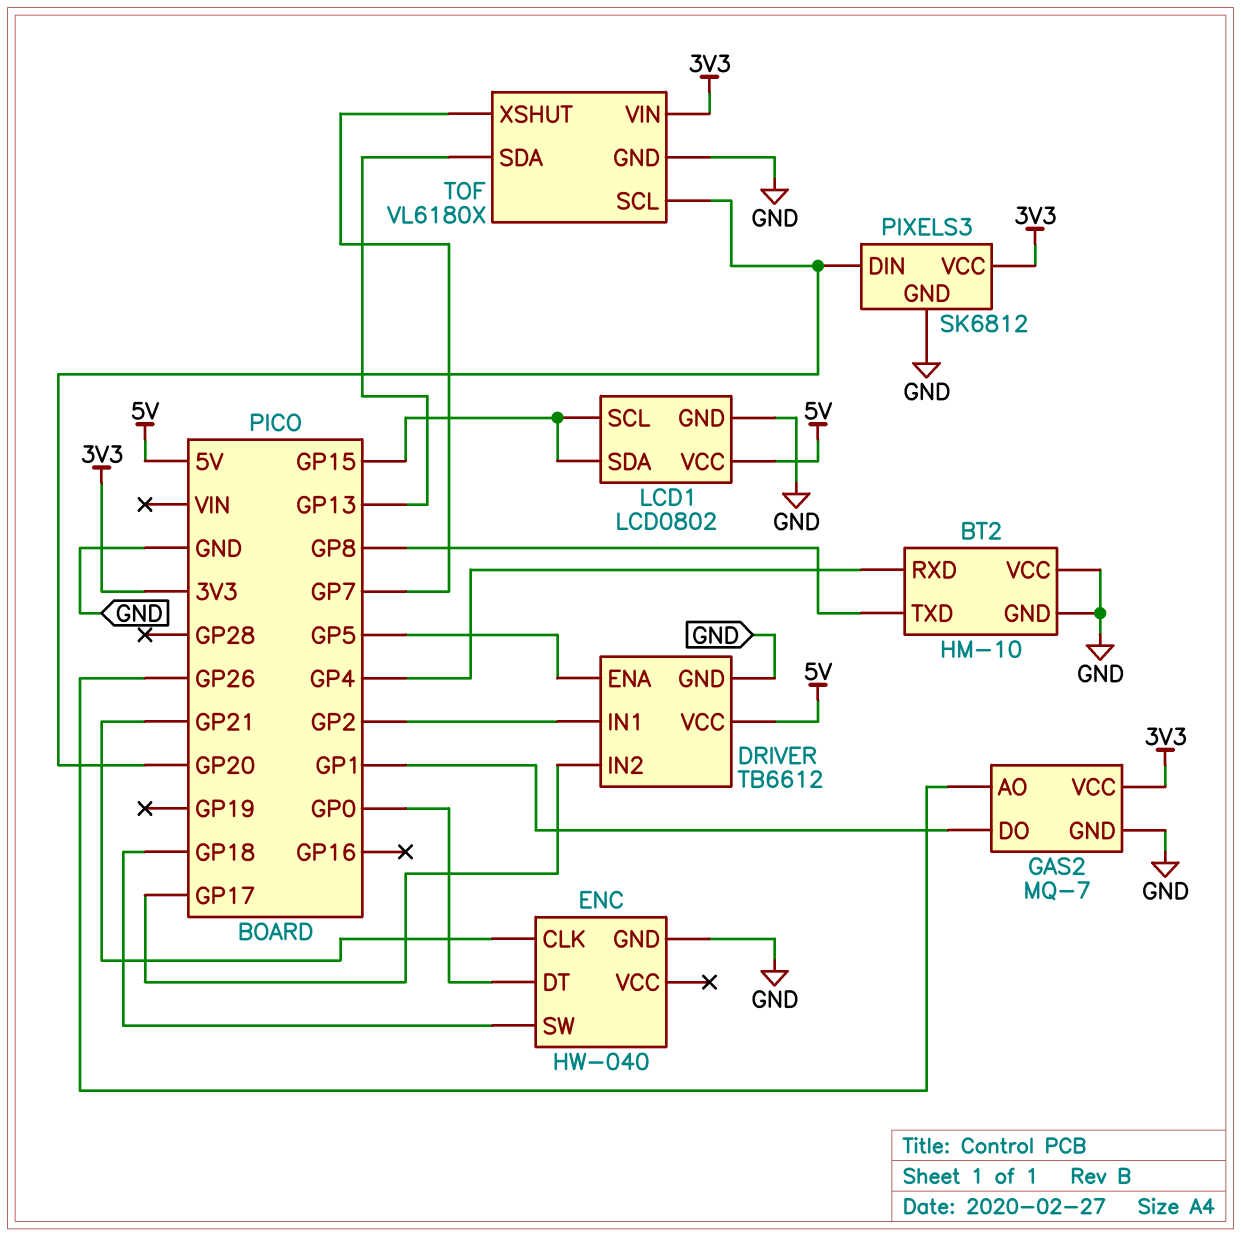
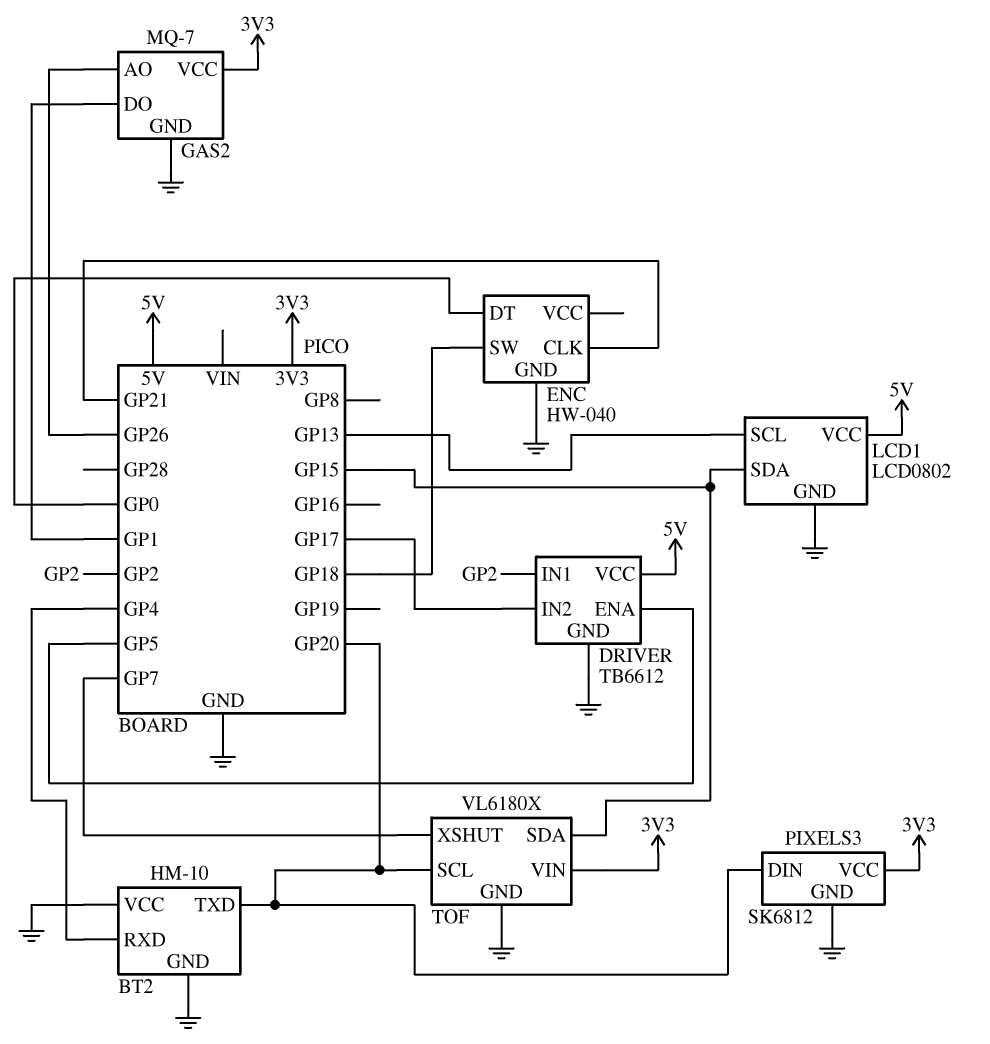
BT2 pin TXD: GP8 -> GP20
LCD1 pin SCL: GP15 -> GP13
TOF pin SDA: GP13 -> GP15

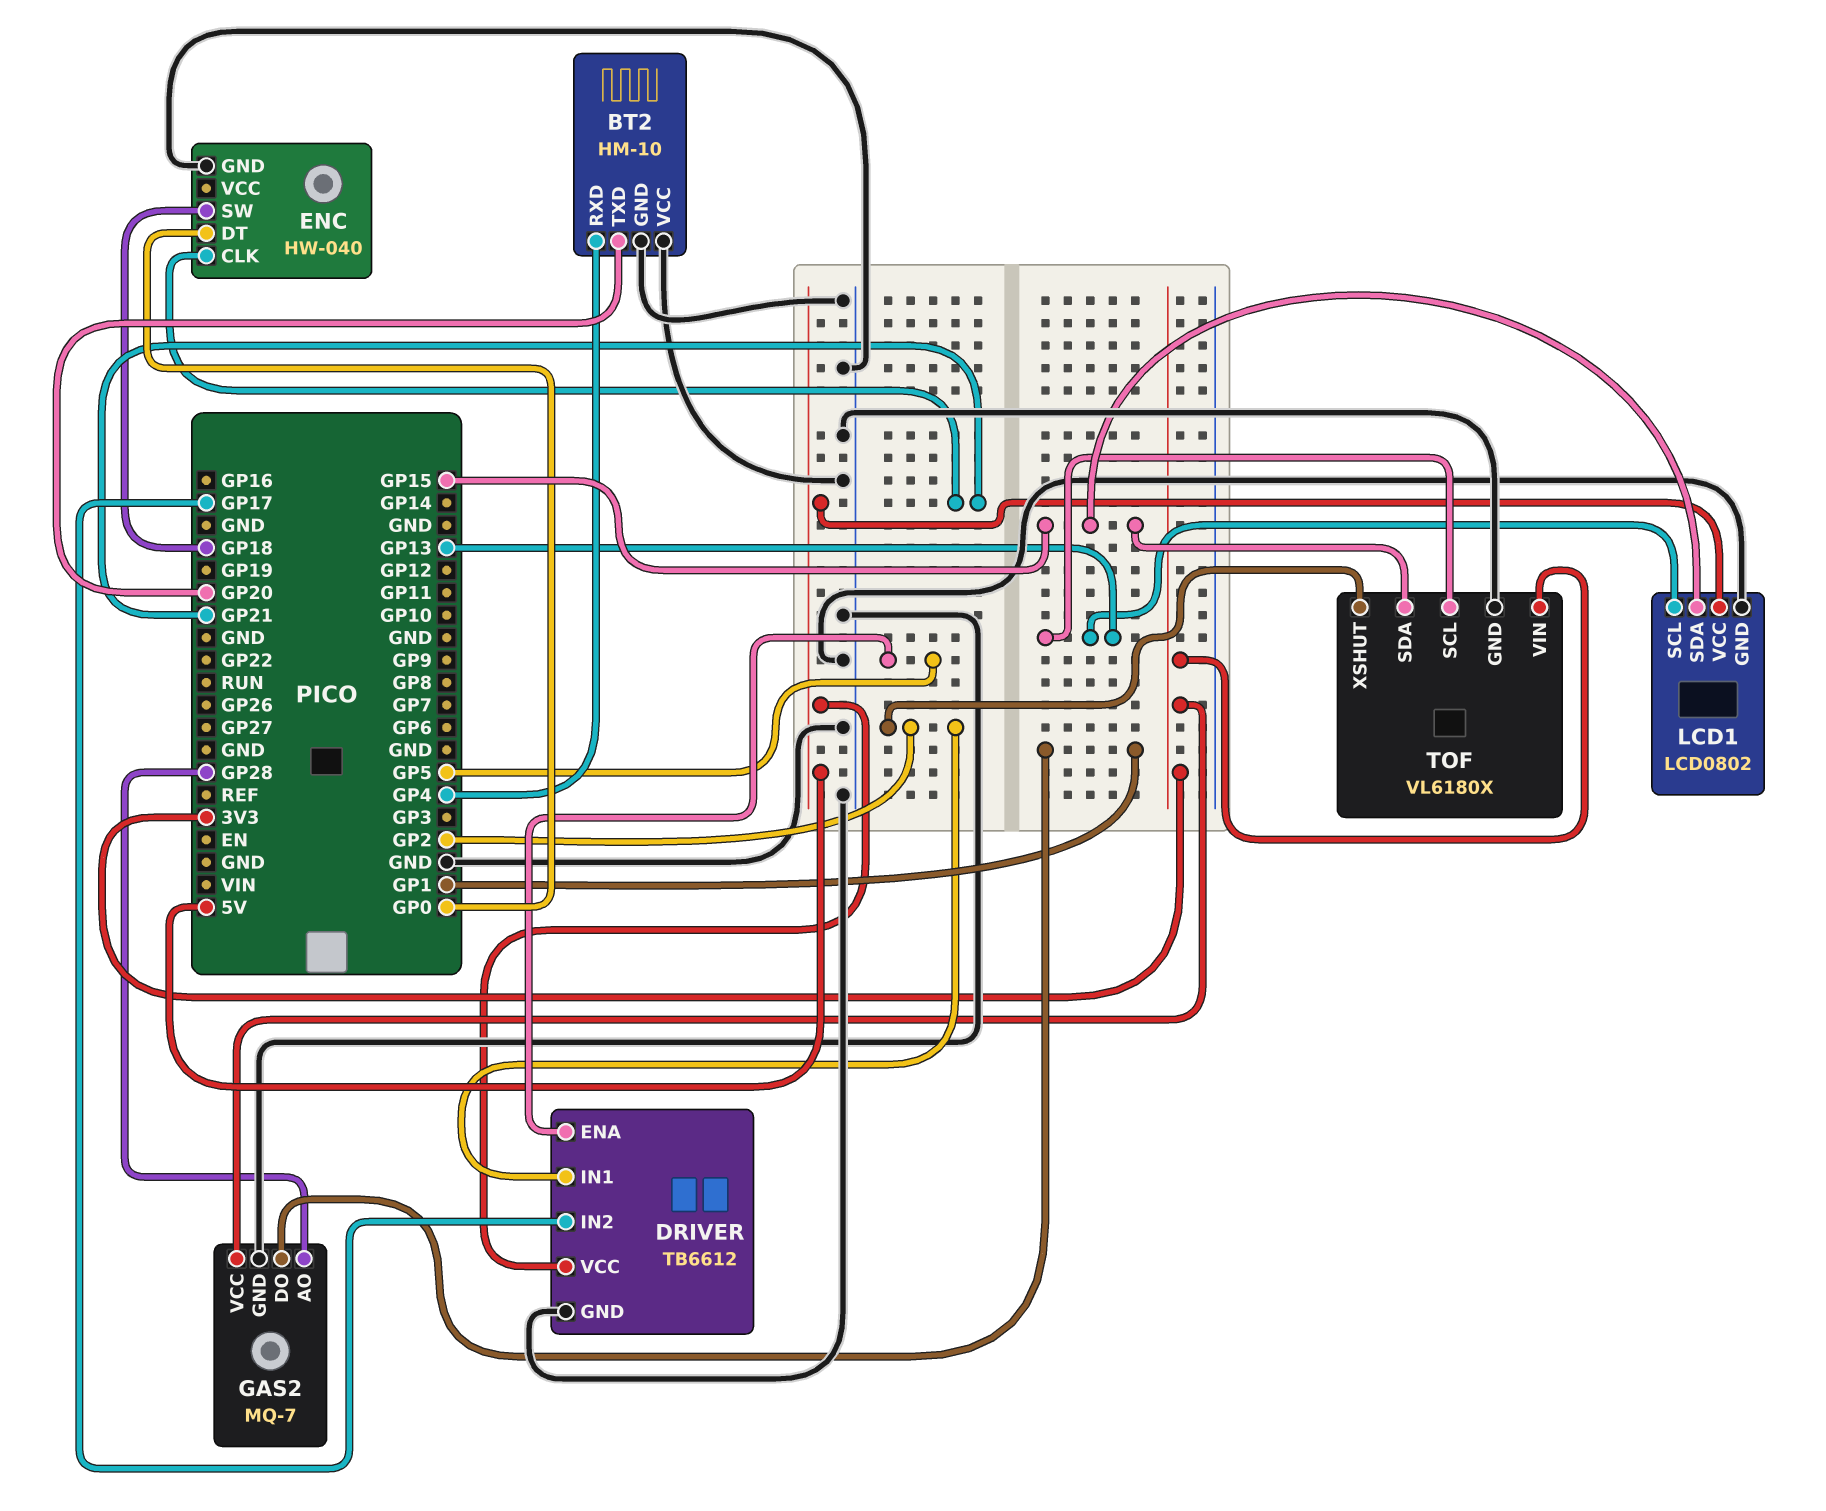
GAS2 pin AO: GP26 -> GP28
PIXELS3: SK6812 -> none
PIXELS3 pin DIN: GP20 -> none
PIXELS3 pin GND: GND -> none
PIXELS3 pin VCC: 3V3 -> none
TOF pin SCL: GP20 -> GP13
TOF pin XSHUT: GP7 -> GP2

